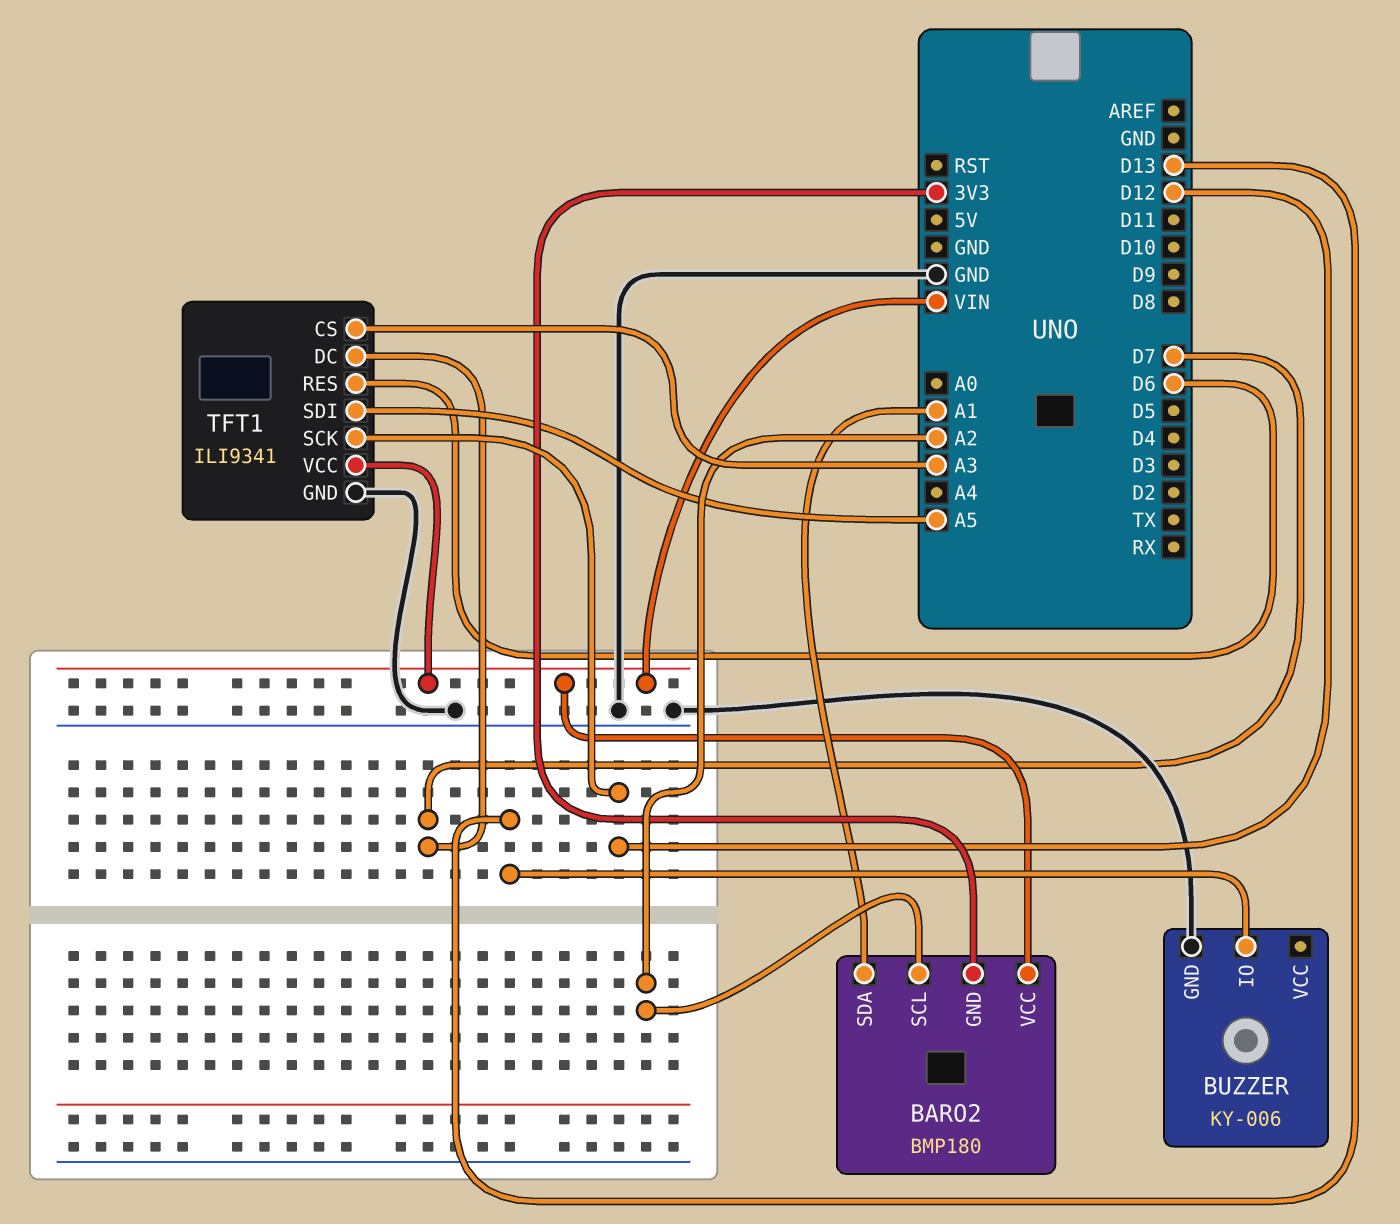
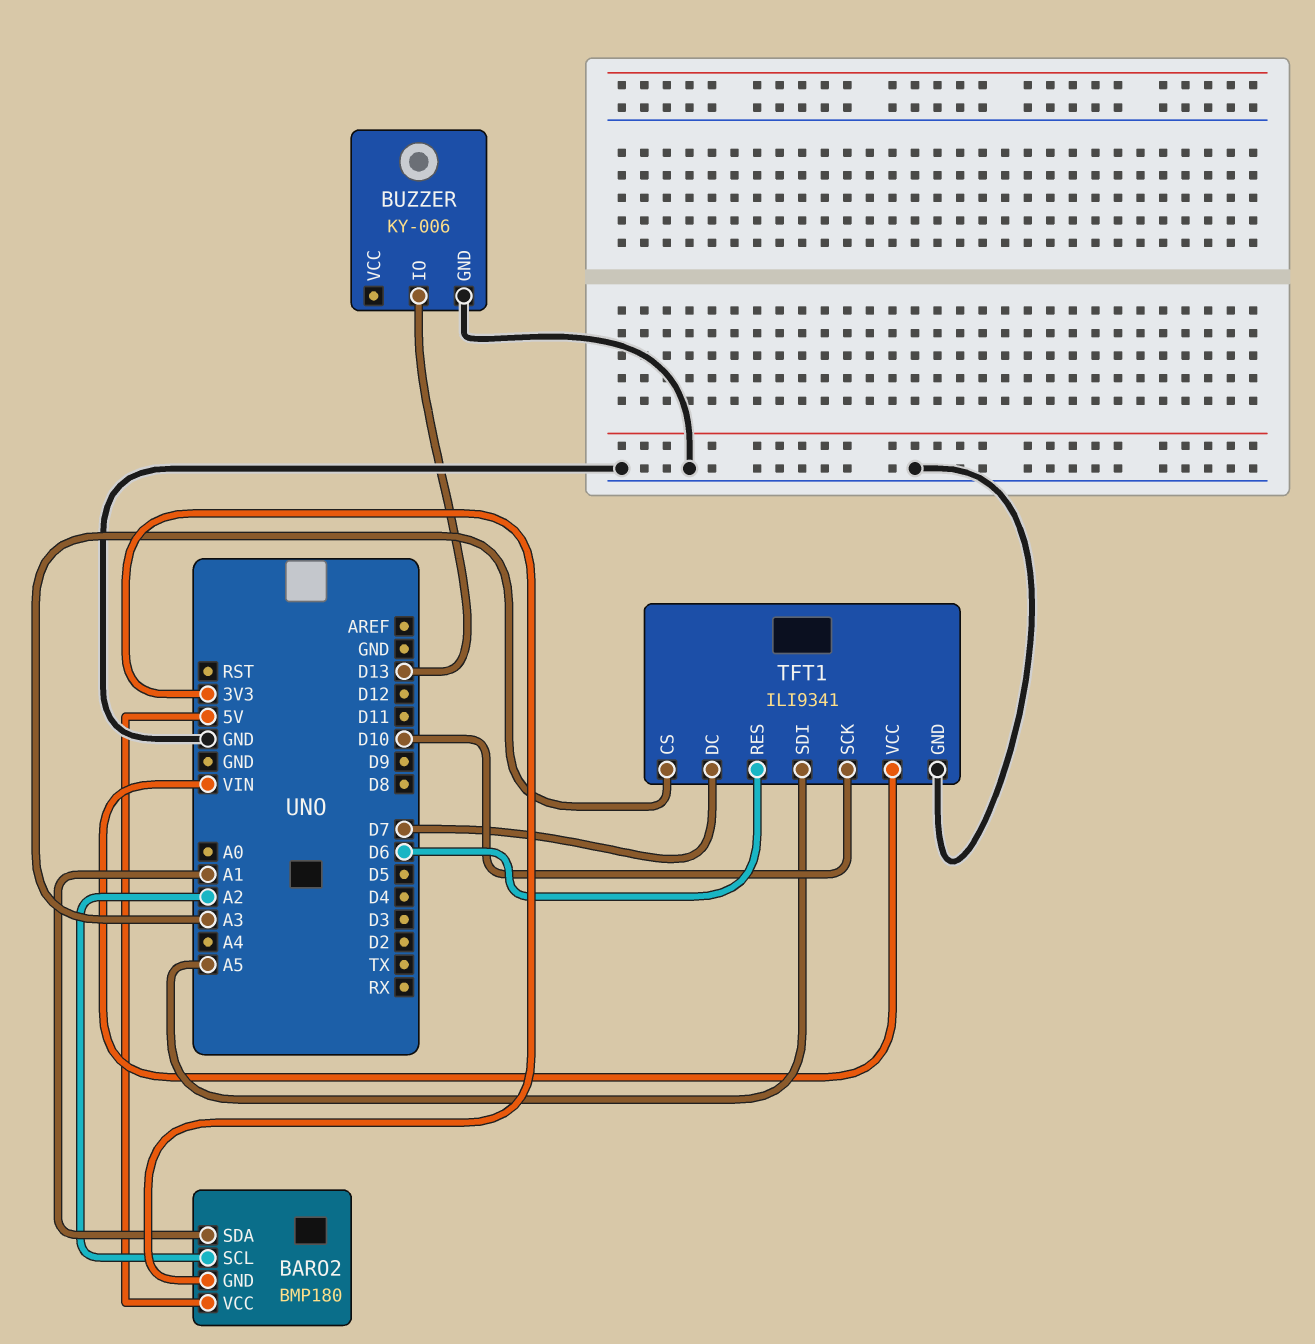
BARO2 pin VCC: VIN -> 5V
TFT1 pin SCK: D12 -> D10

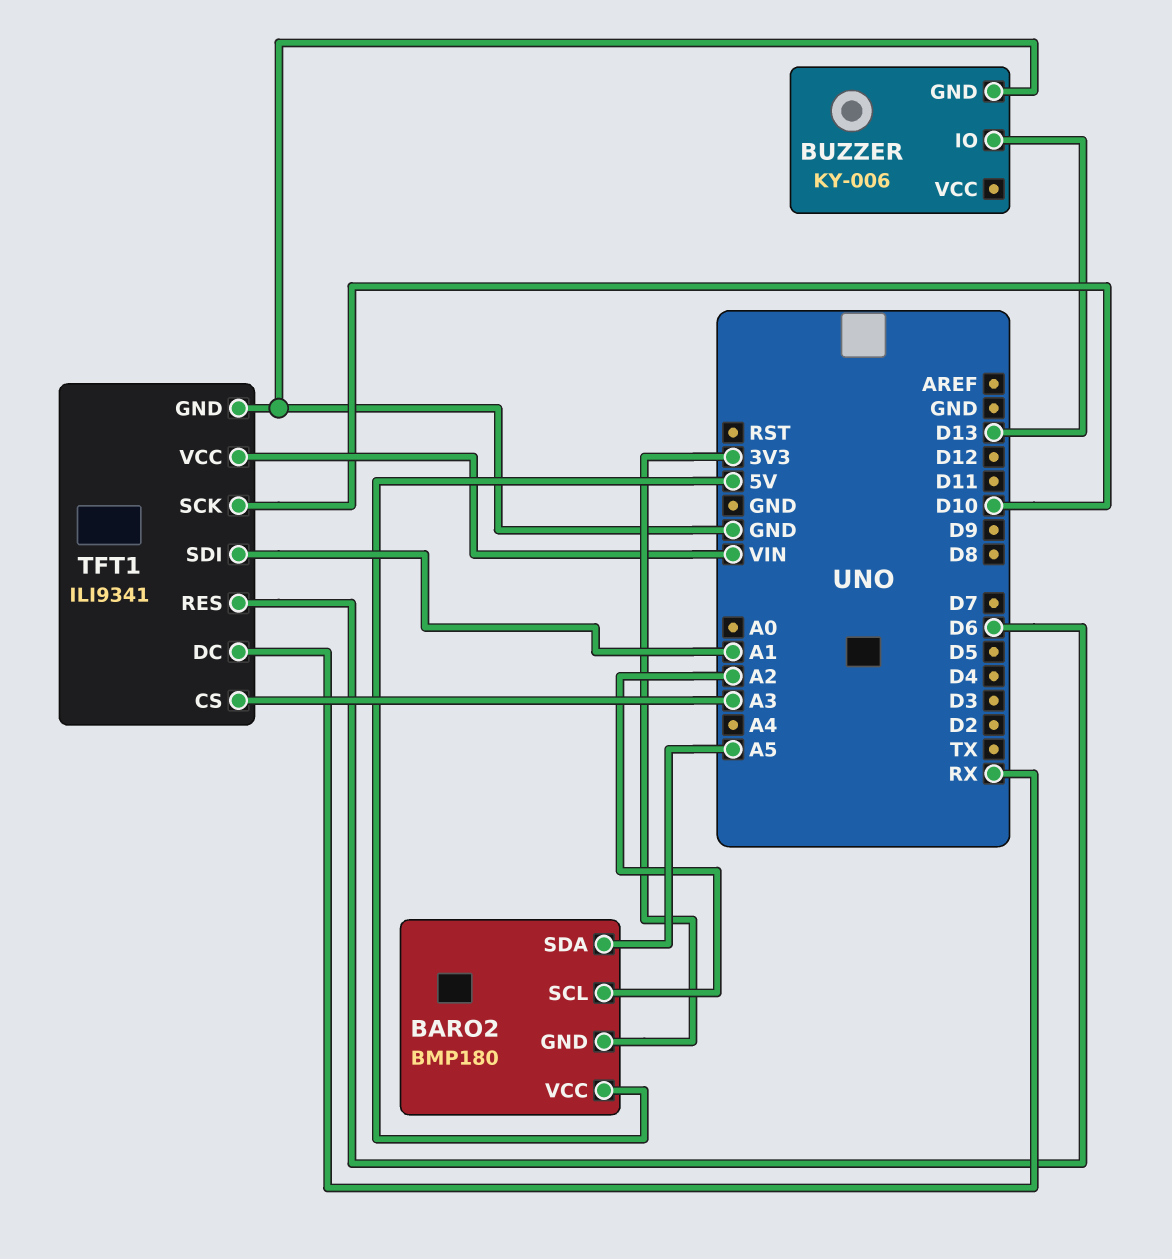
BARO2 pin SDA: A1 -> A5
TFT1 pin DC: D7 -> RX
TFT1 pin SDI: A5 -> A1

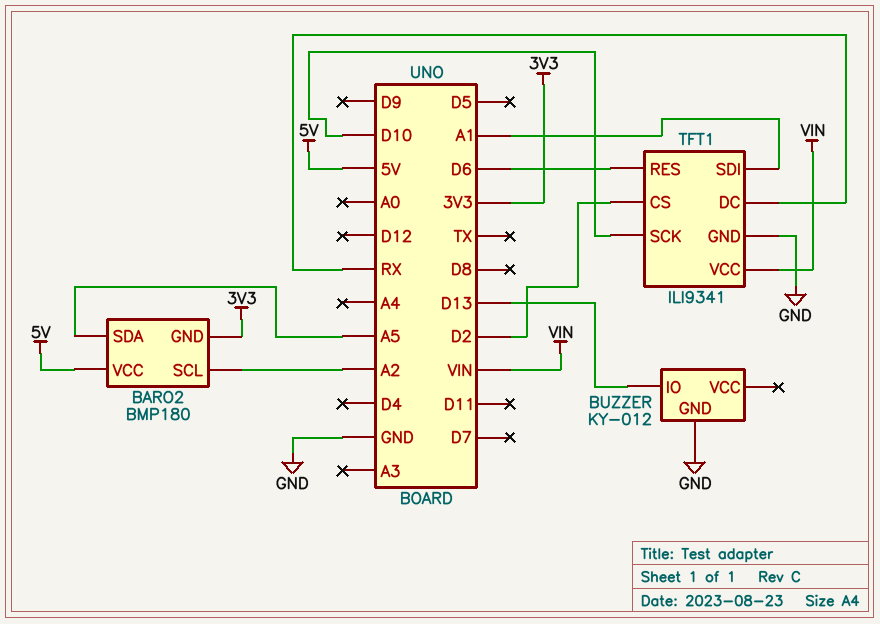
BUZZER: KY-006 -> KY-012
TFT1 pin CS: A3 -> D2

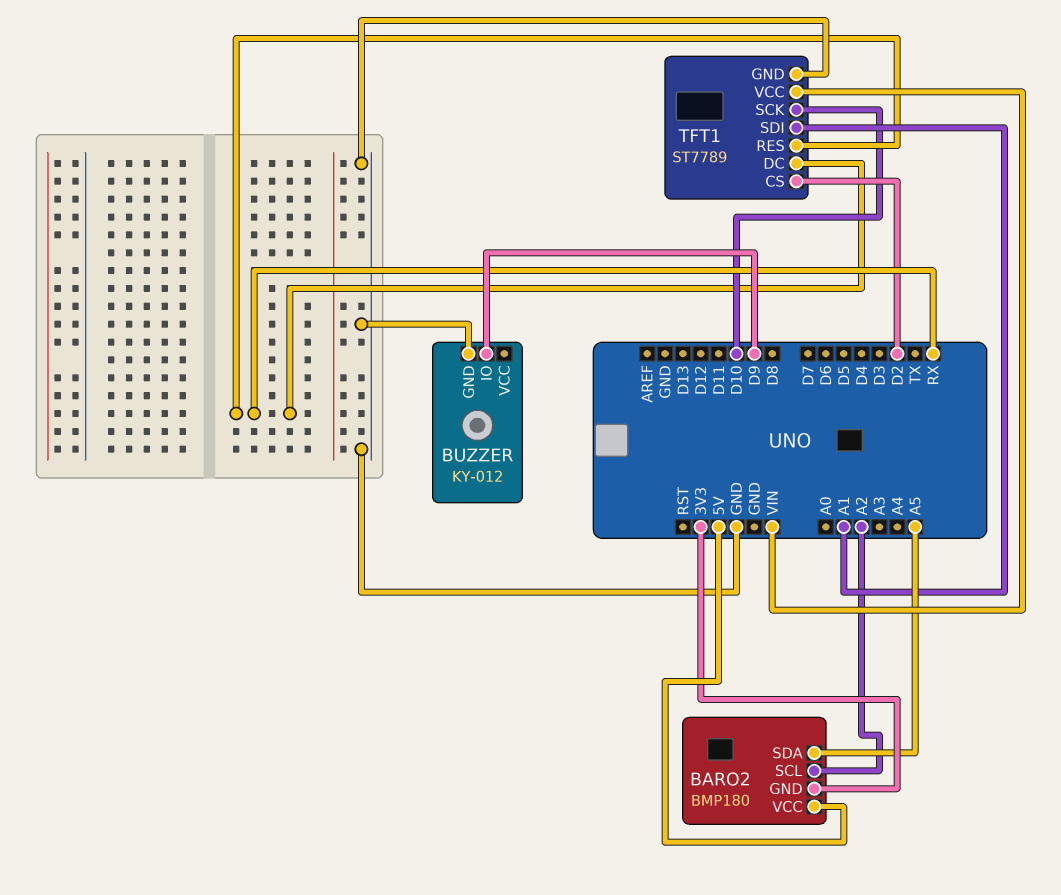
BUZZER pin IO: D13 -> D9
TFT1: ILI9341 -> ST7789
TFT1 pin RES: D6 -> RX

